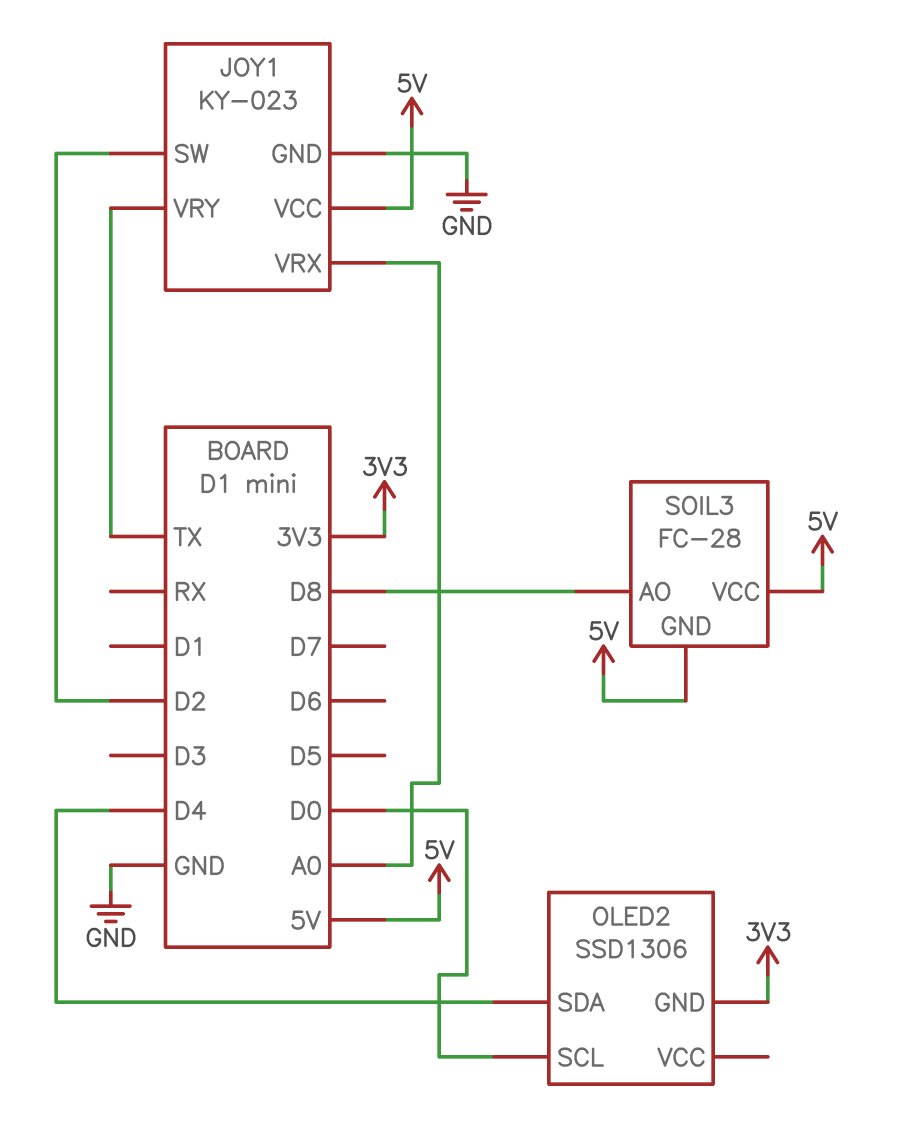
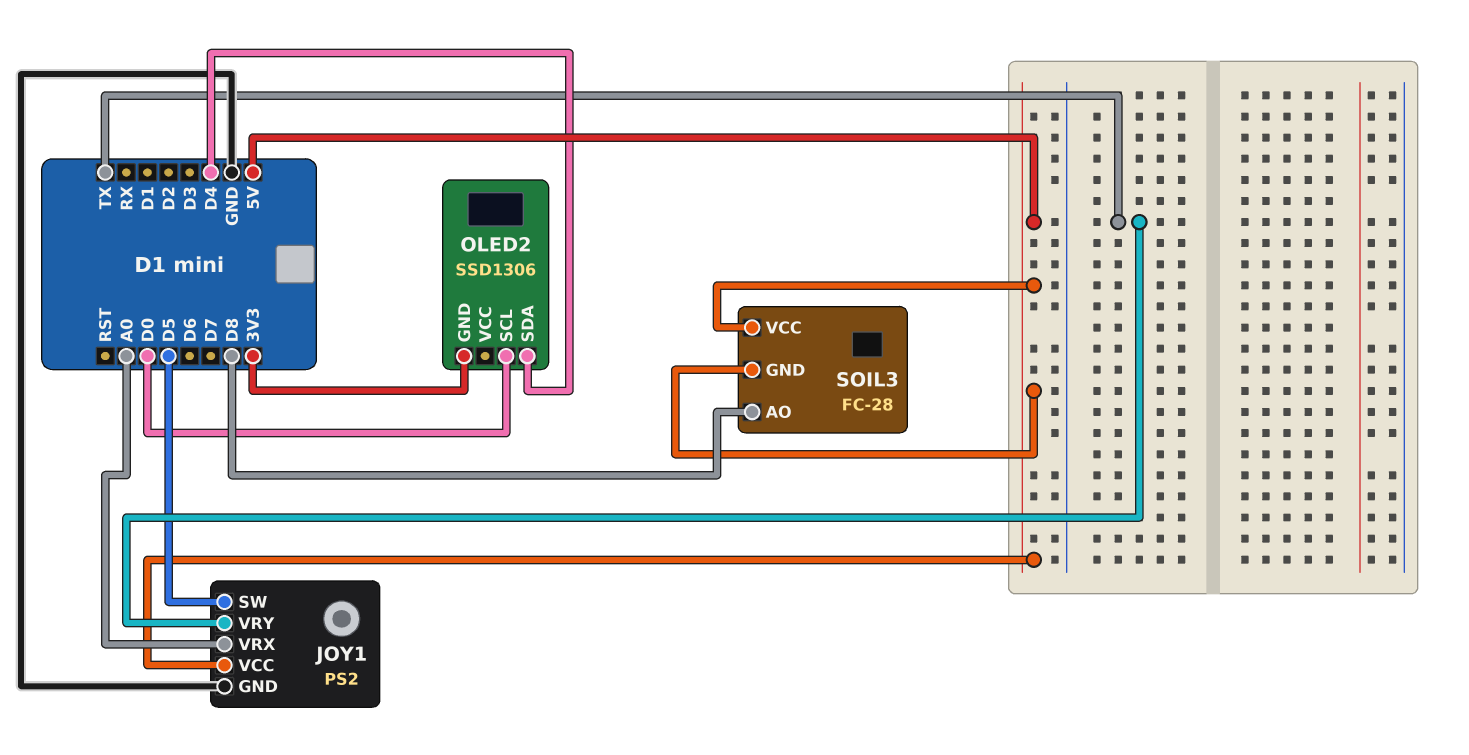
JOY1: KY-023 -> PS2
JOY1 pin SW: D2 -> D5

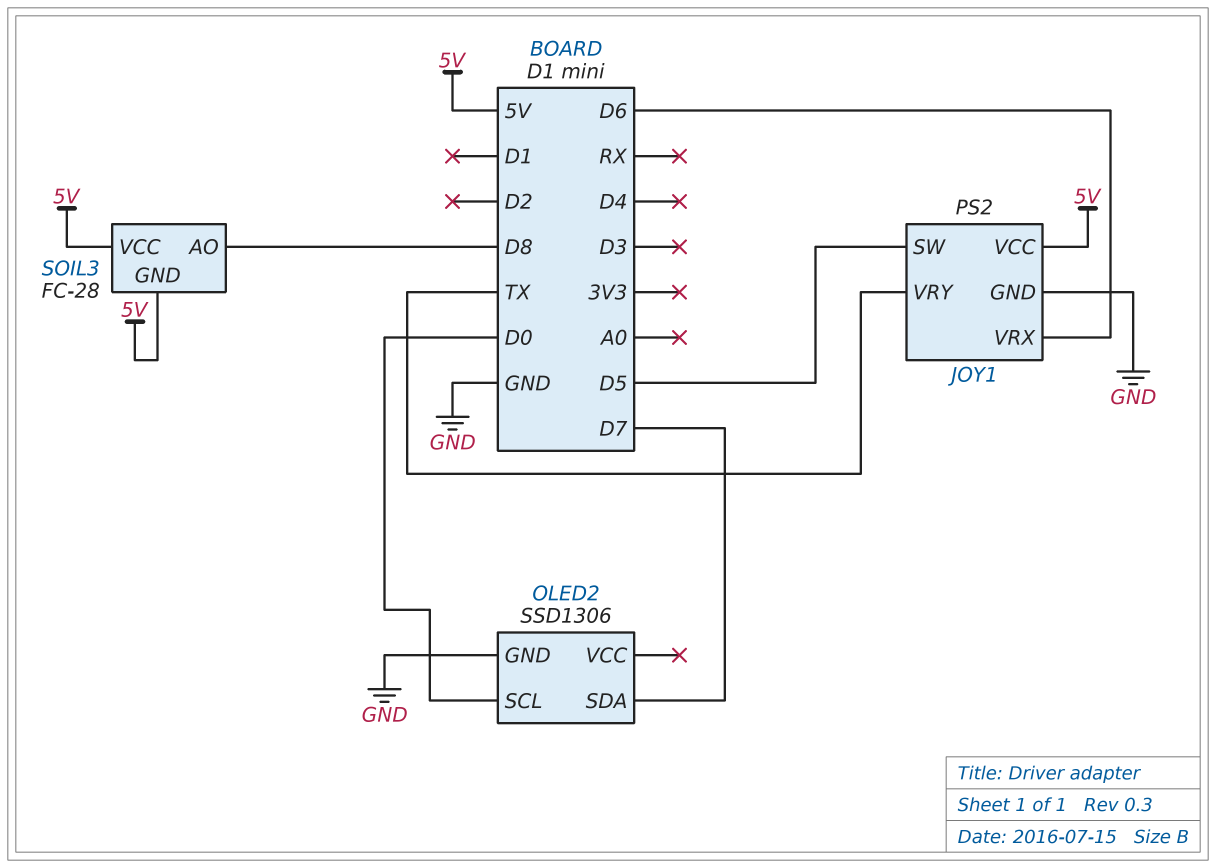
JOY1 pin VRX: A0 -> D6
OLED2 pin GND: 3V3 -> GND
OLED2 pin SDA: D4 -> D7

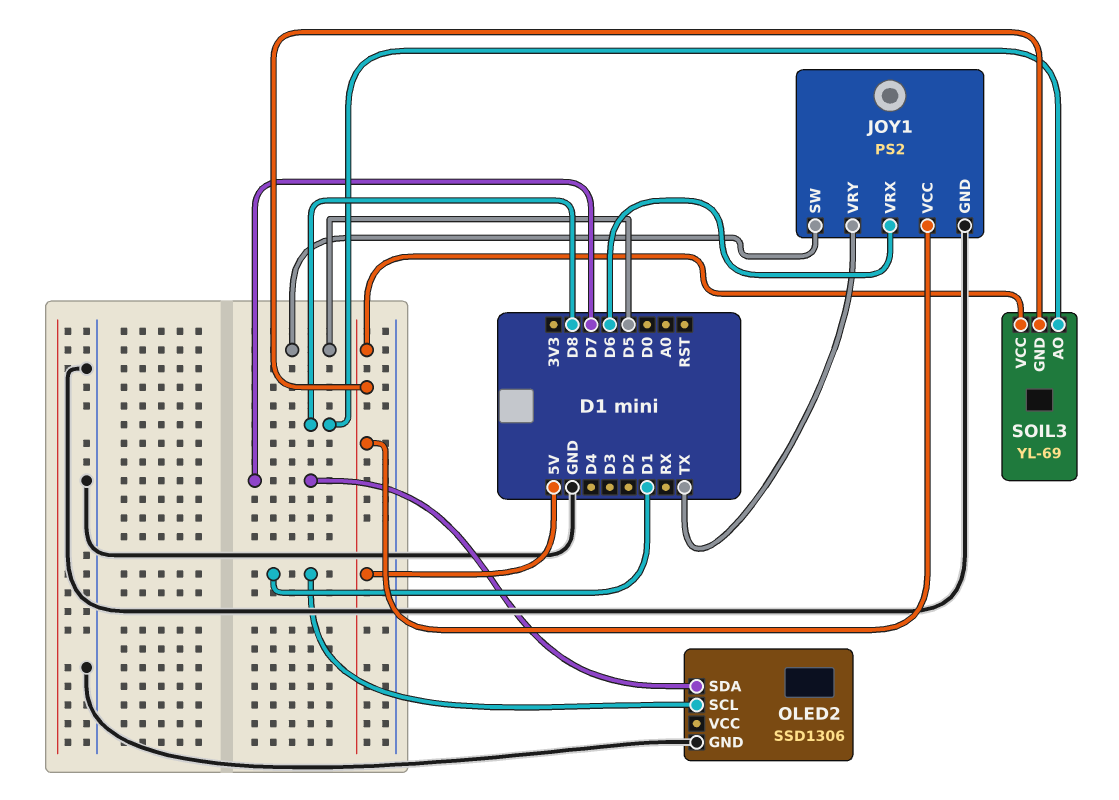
OLED2 pin SCL: D0 -> D1
SOIL3: FC-28 -> YL-69

